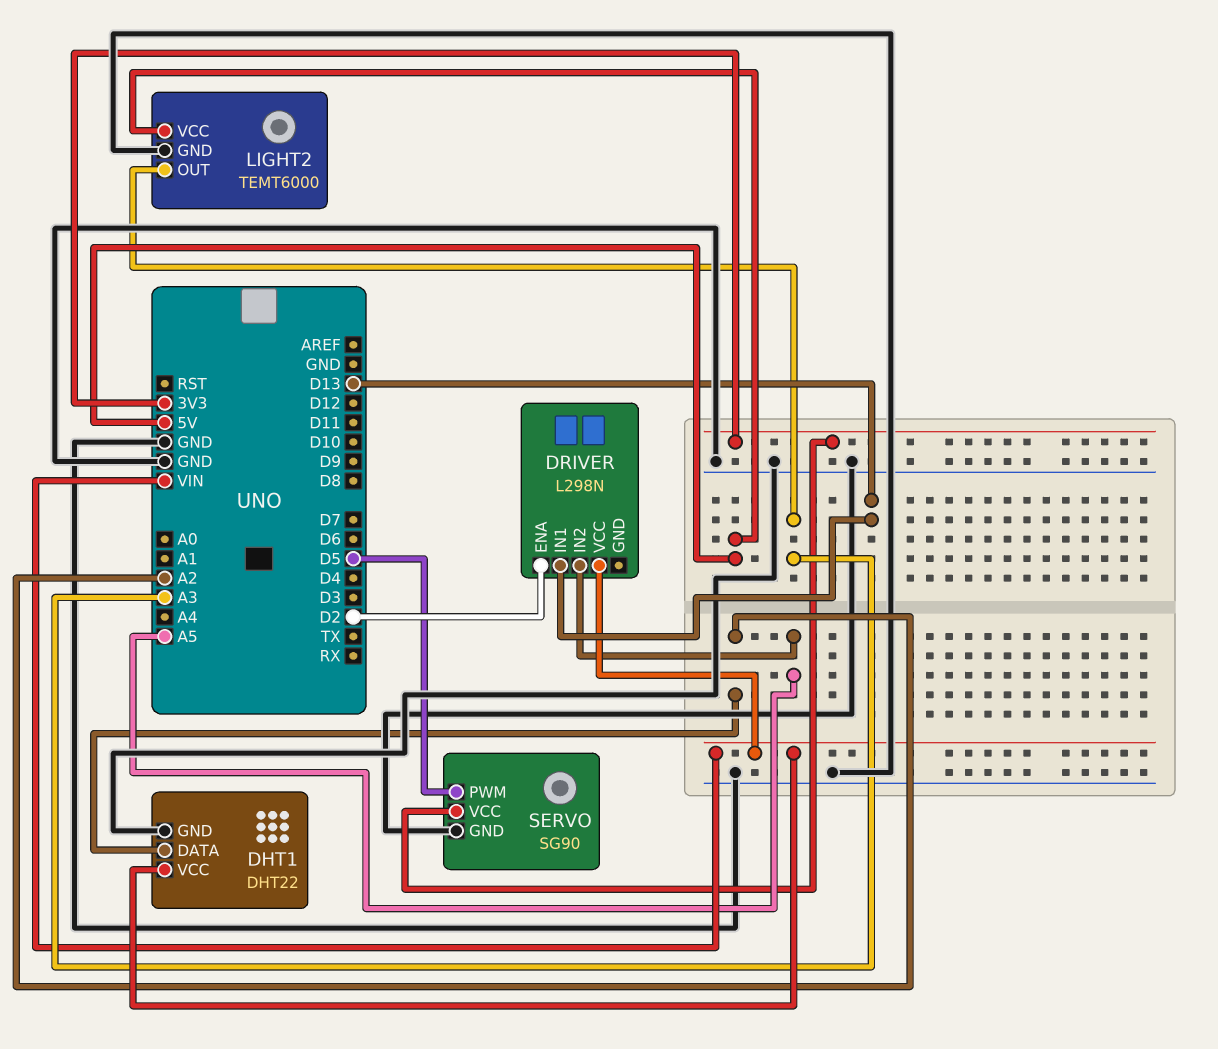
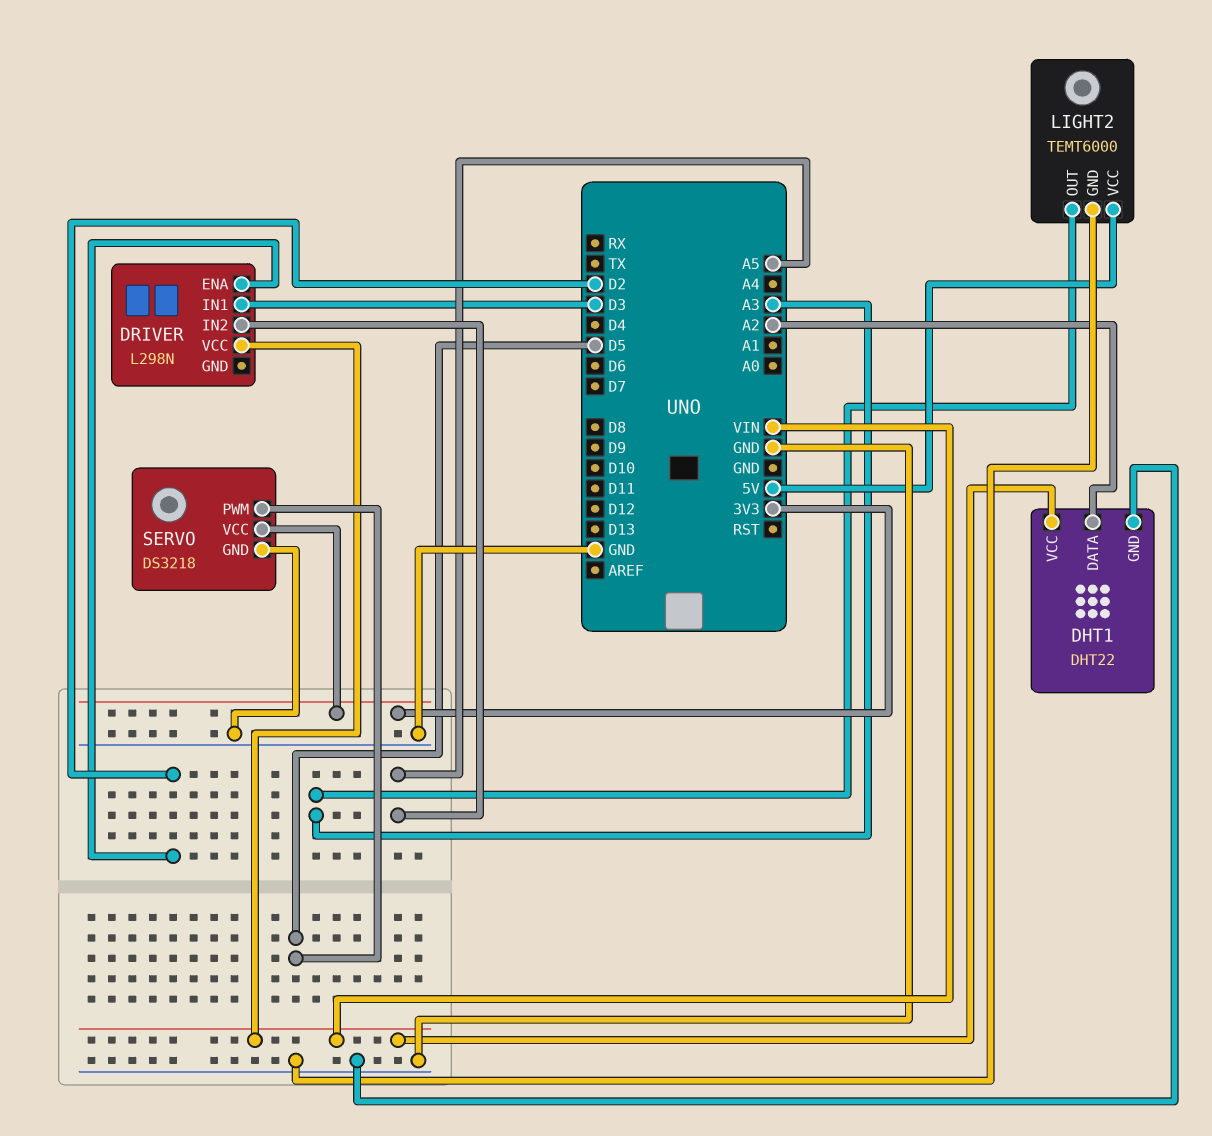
DRIVER pin IN1: D13 -> D3
SERVO: SG90 -> DS3218

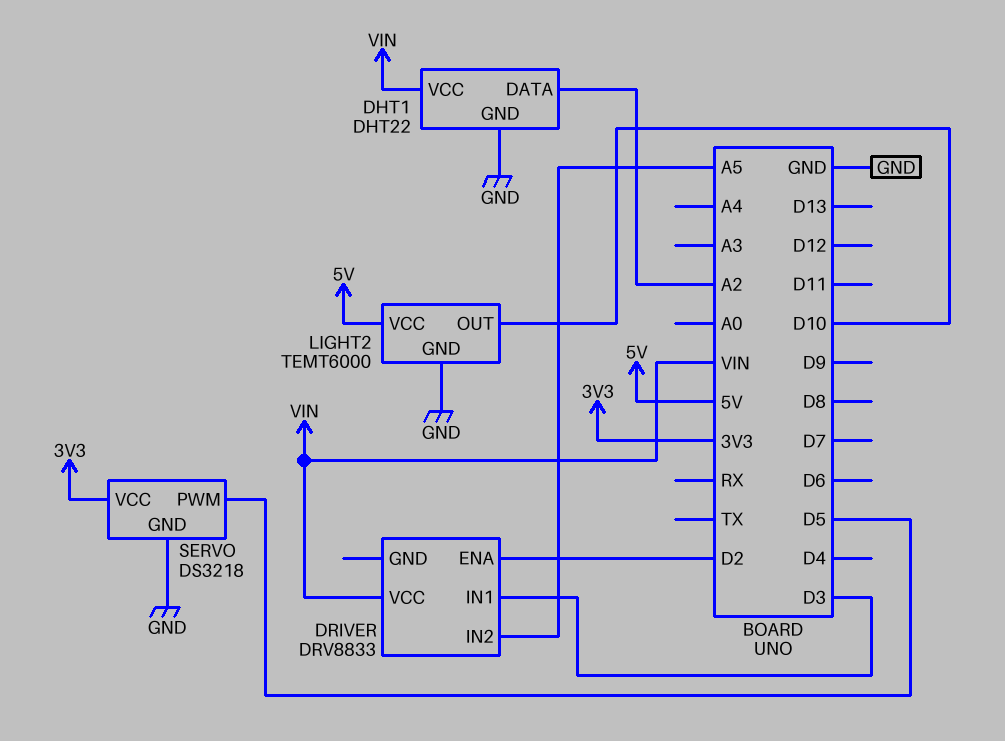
DRIVER: L298N -> DRV8833
LIGHT2 pin OUT: A3 -> D10

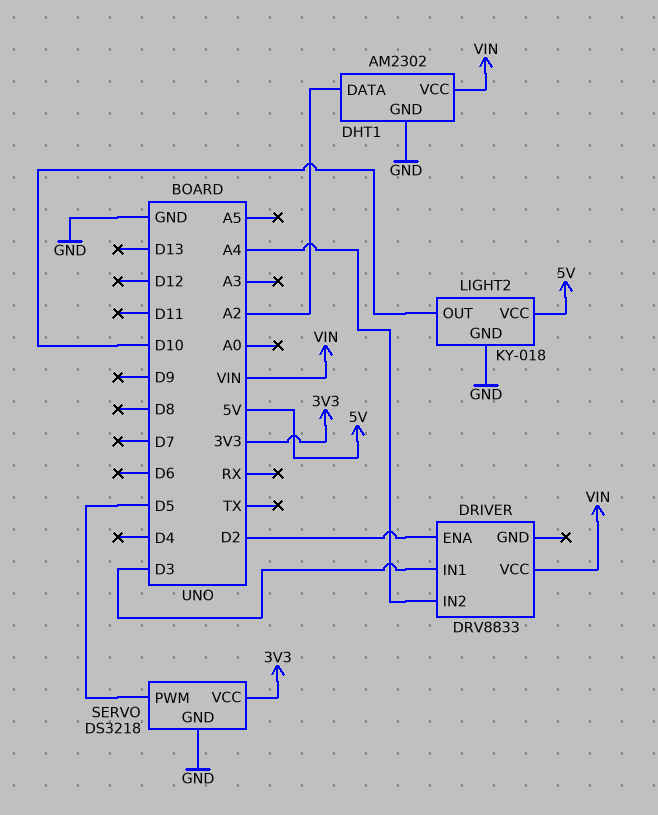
DHT1: DHT22 -> AM2302
DRIVER pin IN2: A5 -> A4
LIGHT2: TEMT6000 -> KY-018

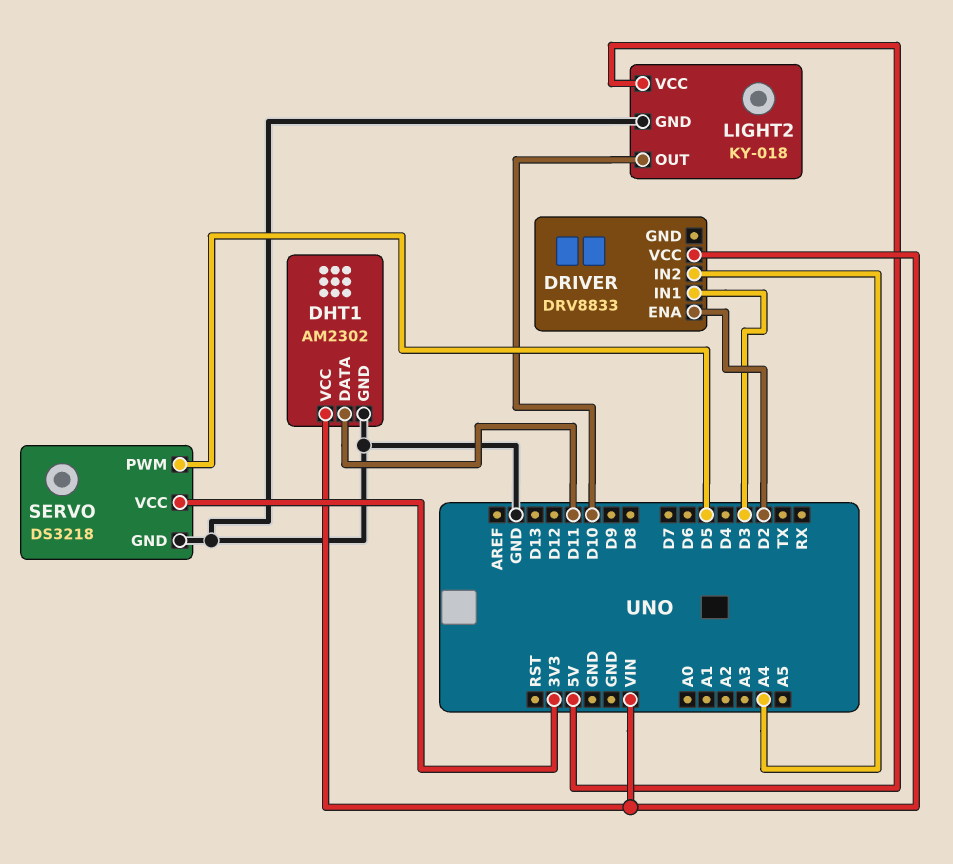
DHT1 pin DATA: A2 -> D11

